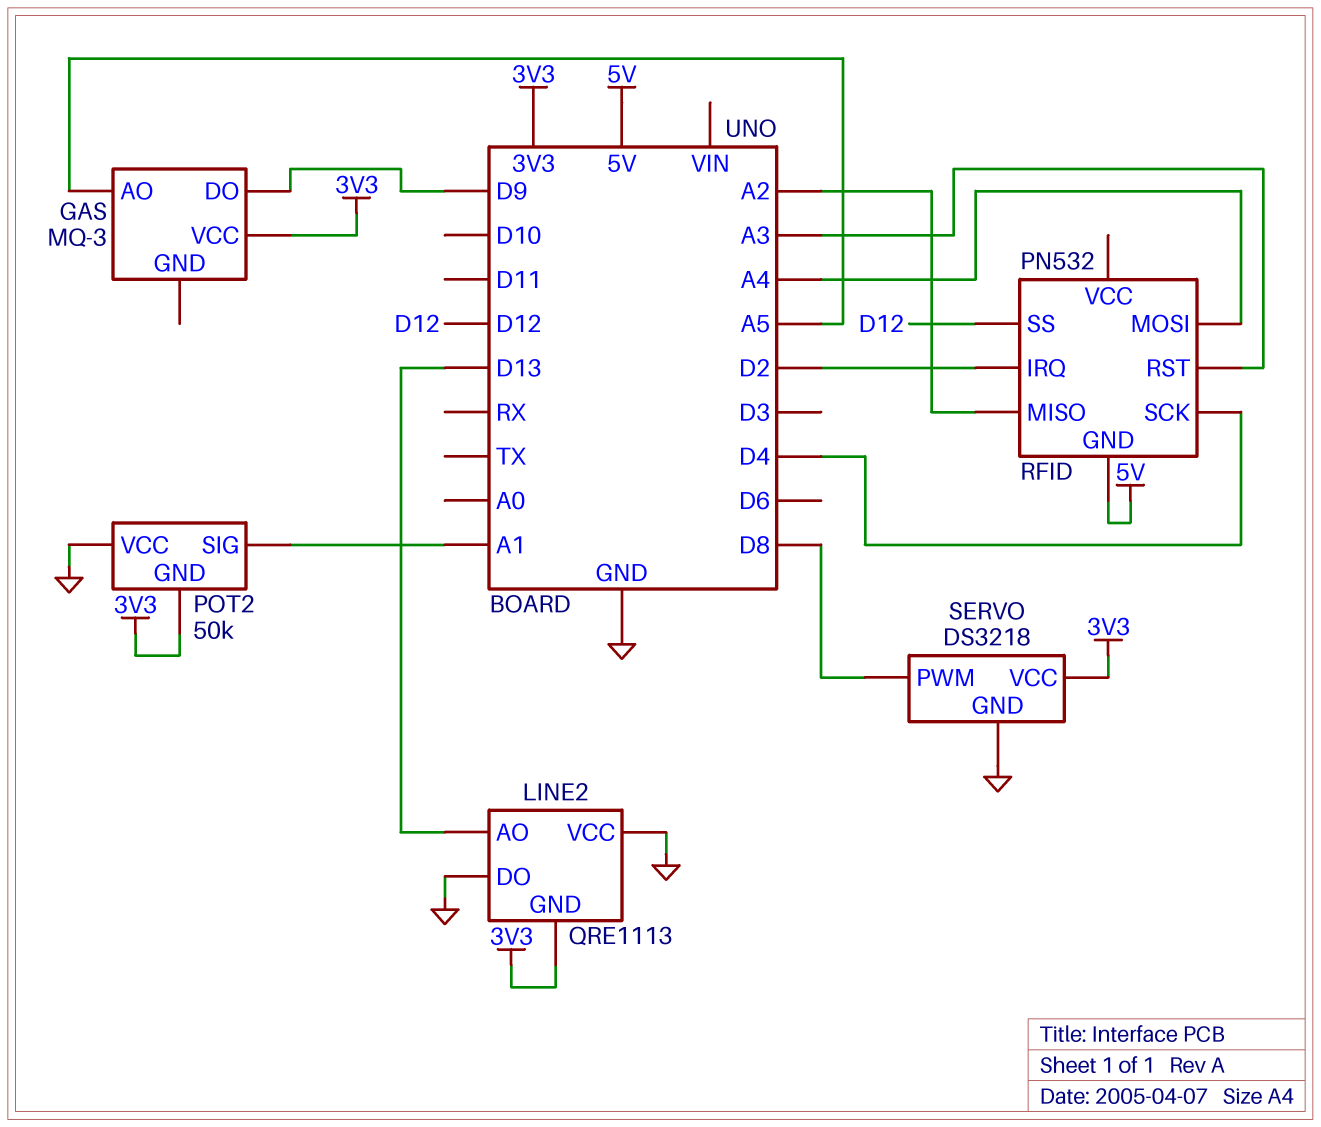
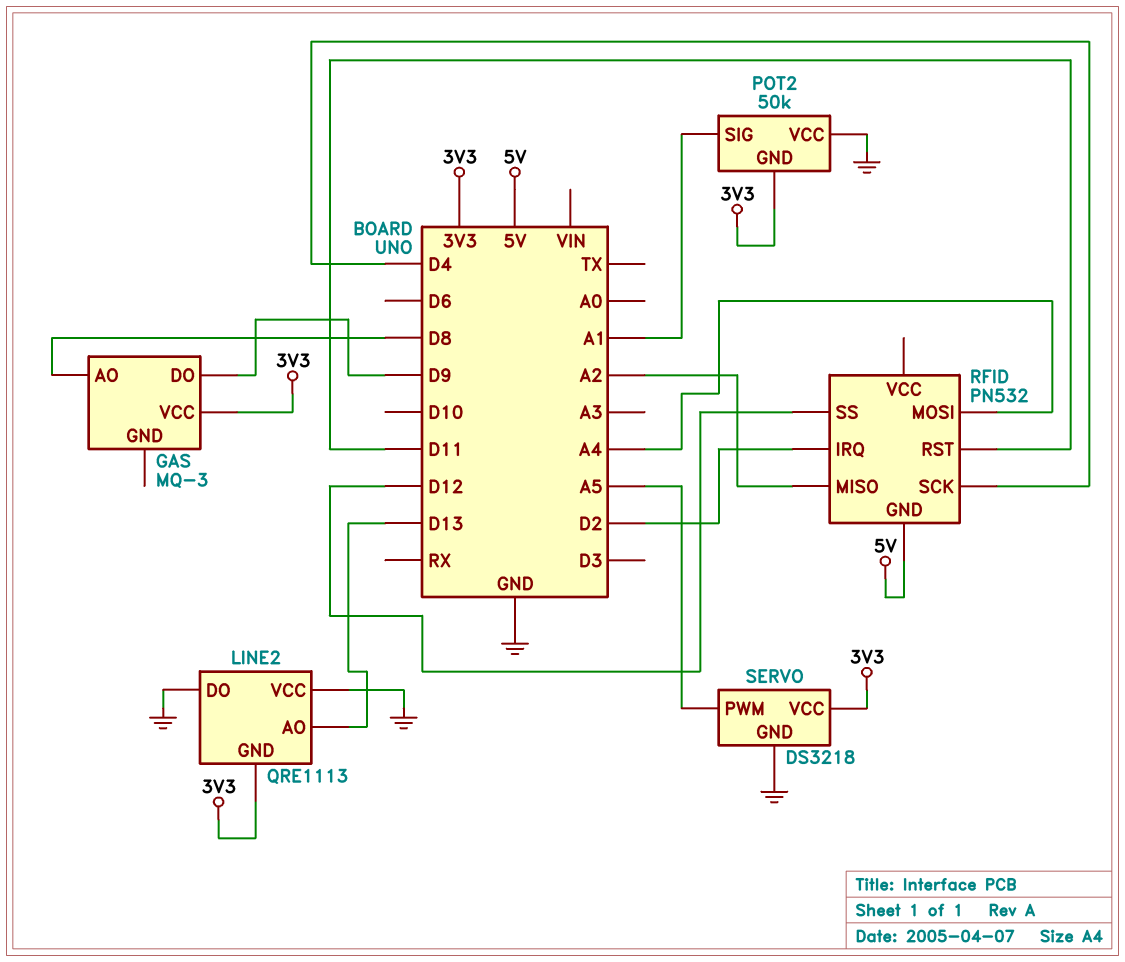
GAS pin AO: A5 -> D8
RFID pin RST: A3 -> D11
SERVO pin PWM: D8 -> A5

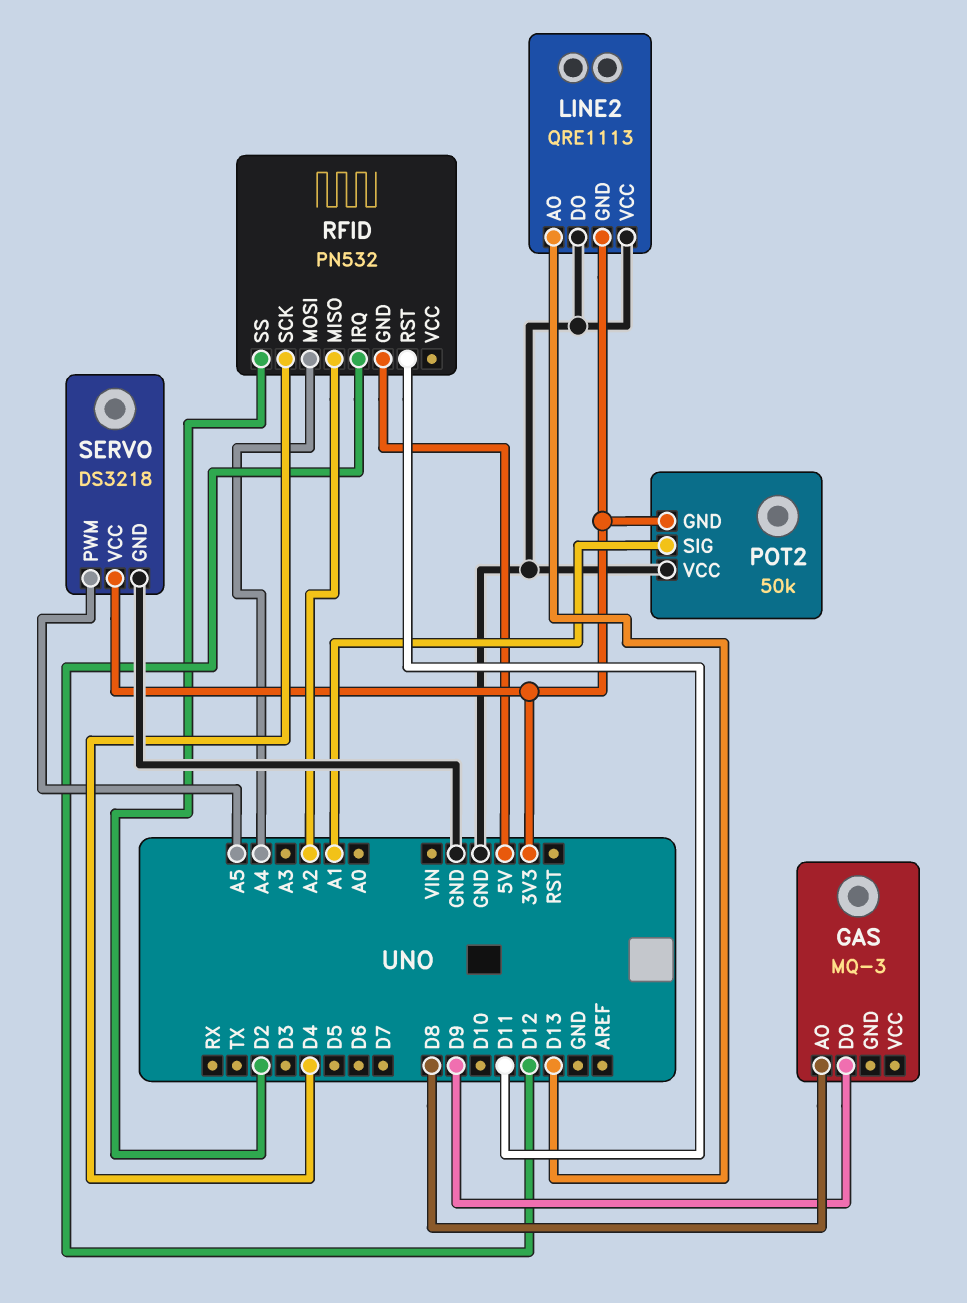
GAS pin VCC: 3V3 -> none
RFID pin IRQ: D2 -> D12
RFID pin SS: D12 -> D2

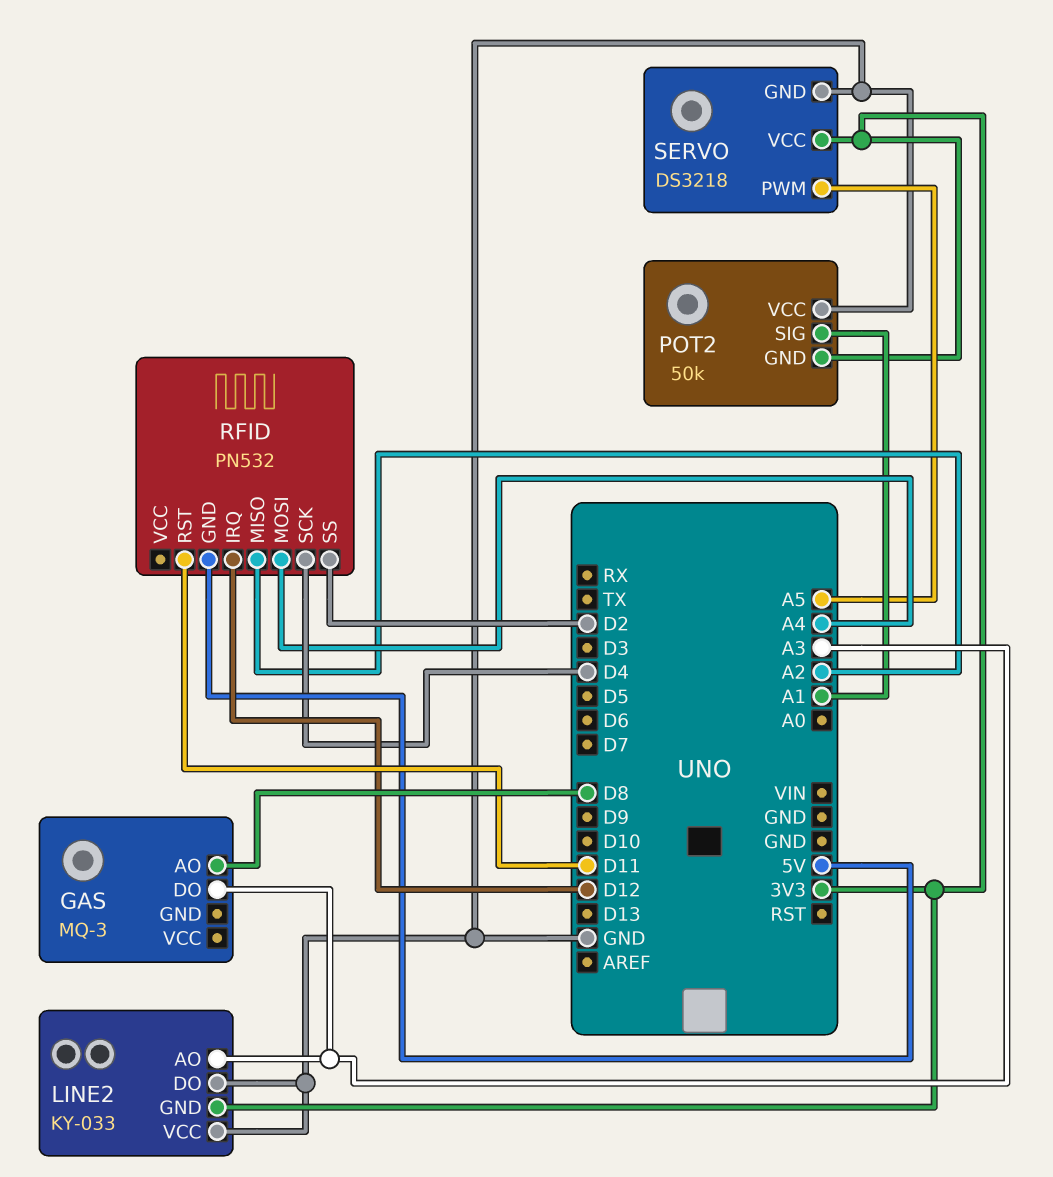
GAS pin DO: D9 -> A3
LINE2: QRE1113 -> KY-033
LINE2 pin AO: D13 -> A3

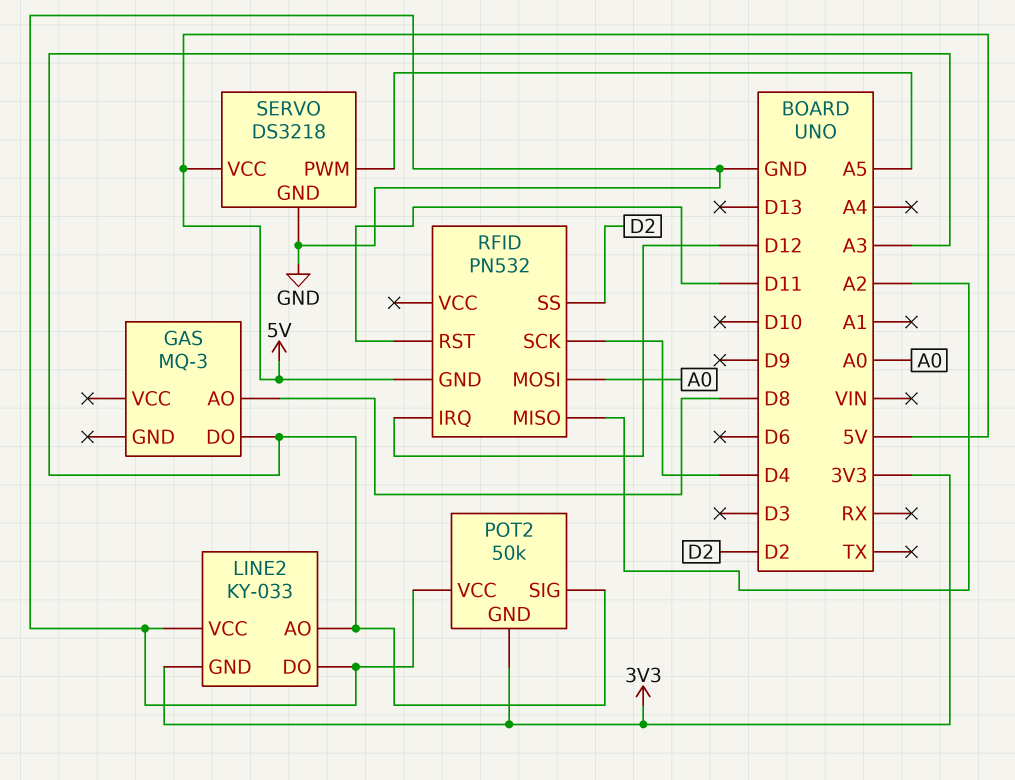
POT2 pin SIG: A1 -> A3
RFID pin MOSI: A4 -> A0
SERVO pin VCC: 3V3 -> 5V

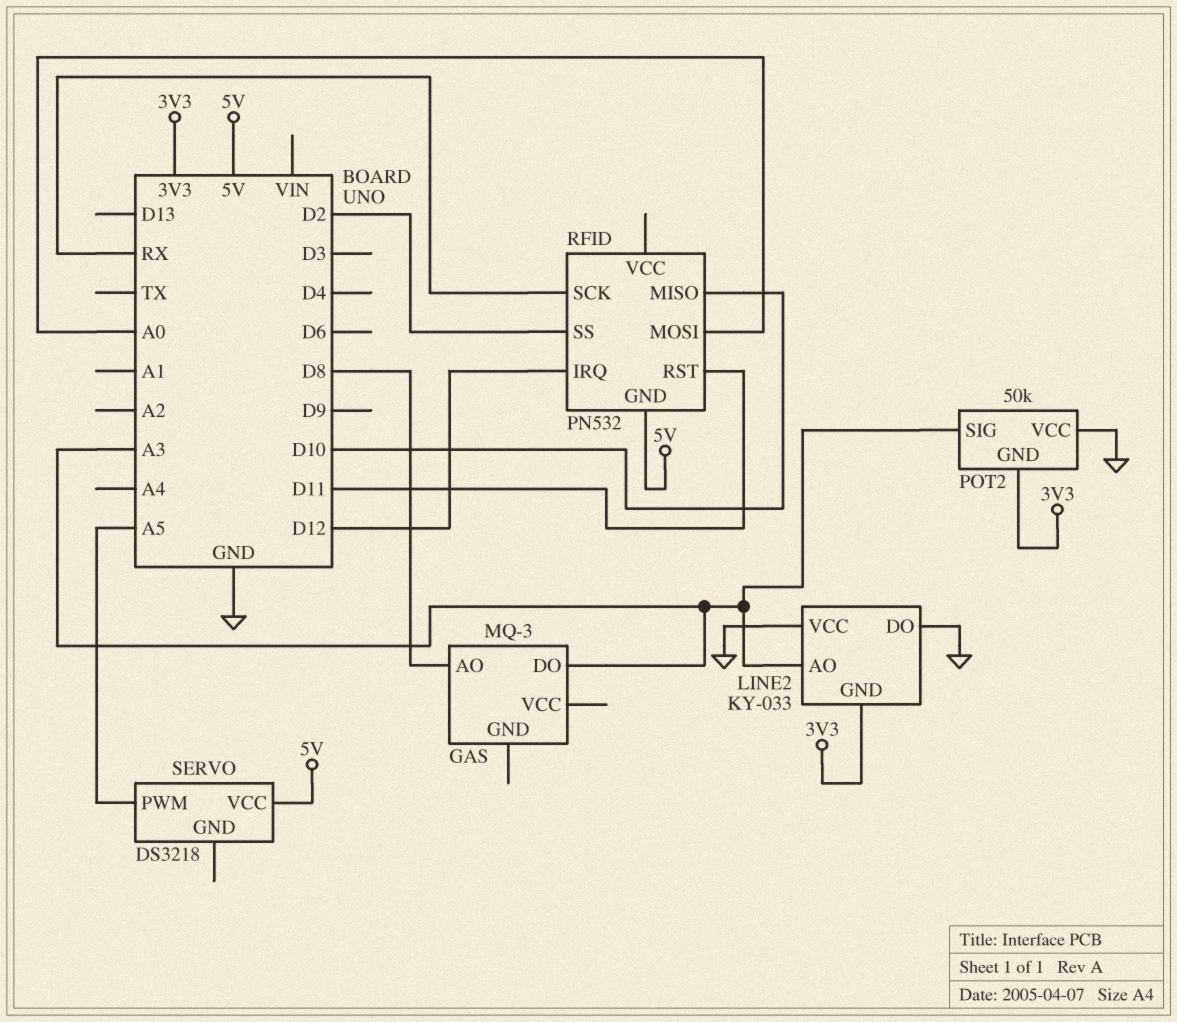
RFID pin MISO: A2 -> D10
RFID pin SCK: D4 -> RX
SERVO pin GND: GND -> none

